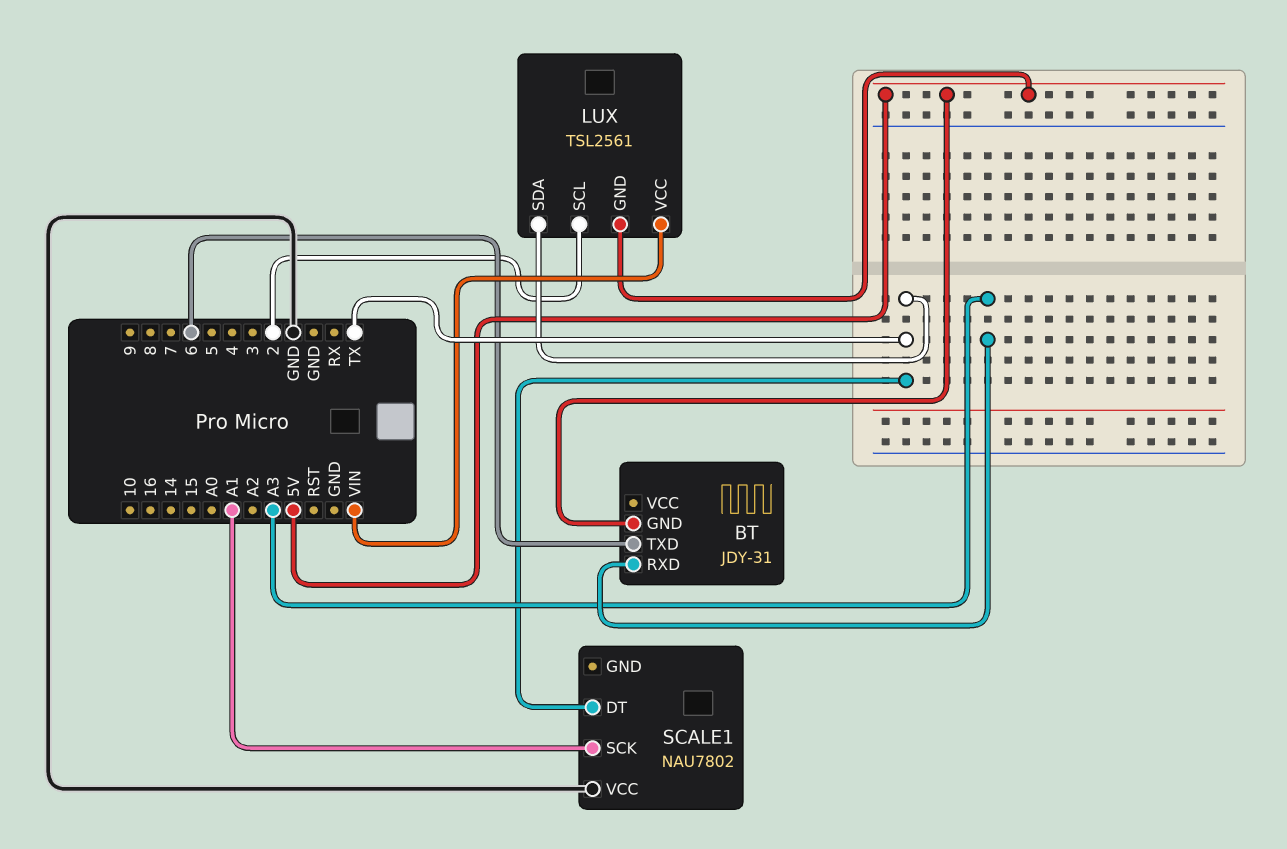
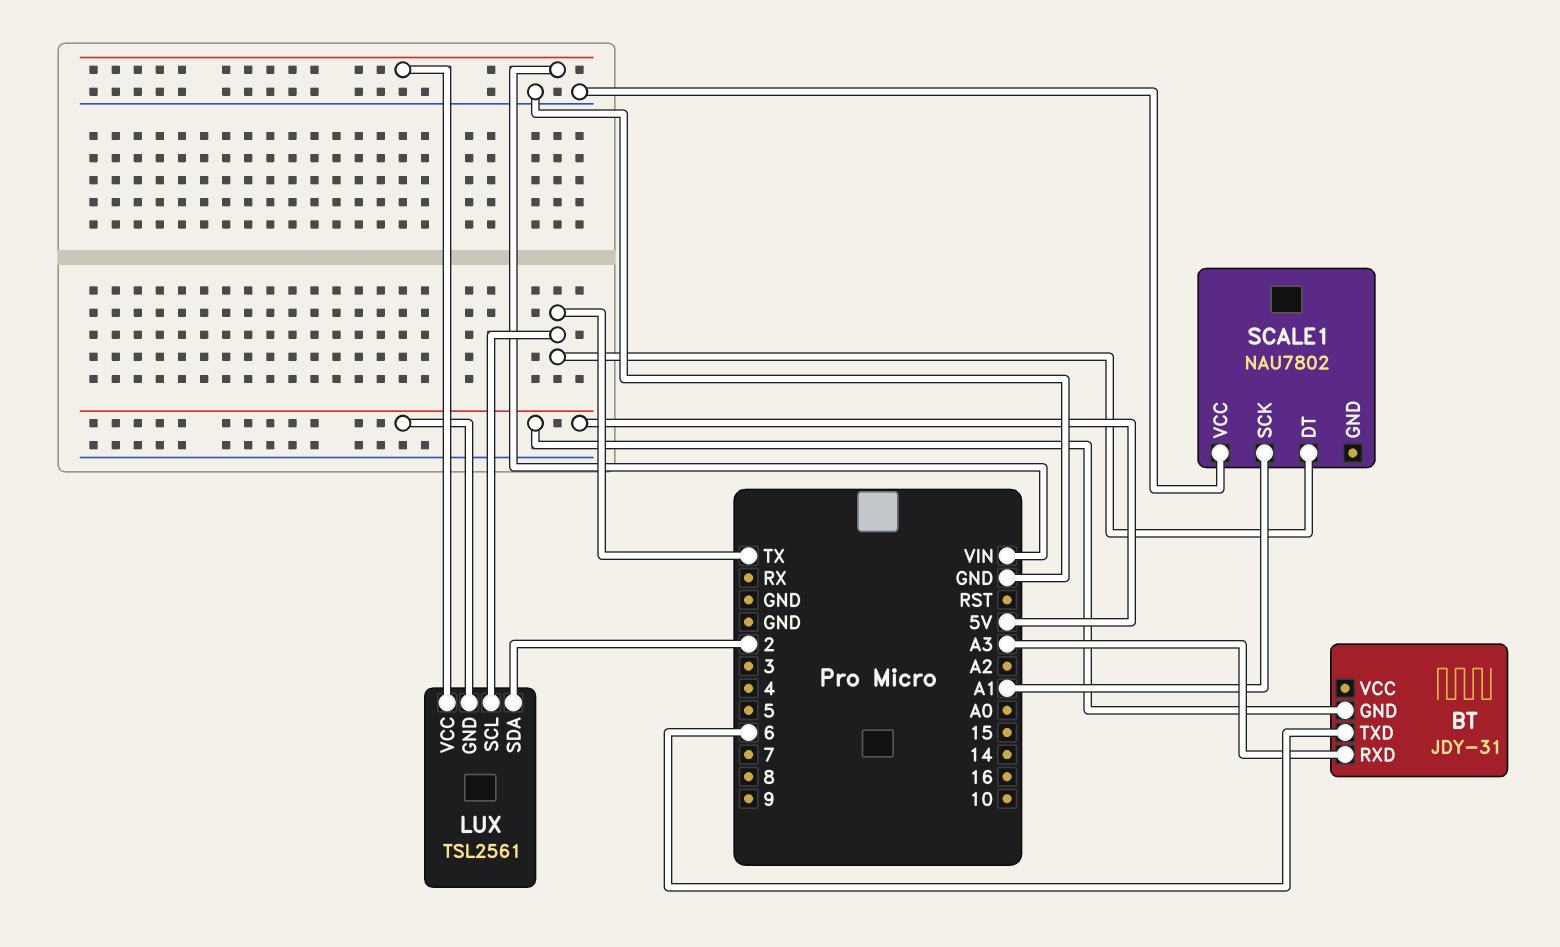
LUX pin SCL: 2 -> TX
LUX pin SDA: TX -> 2

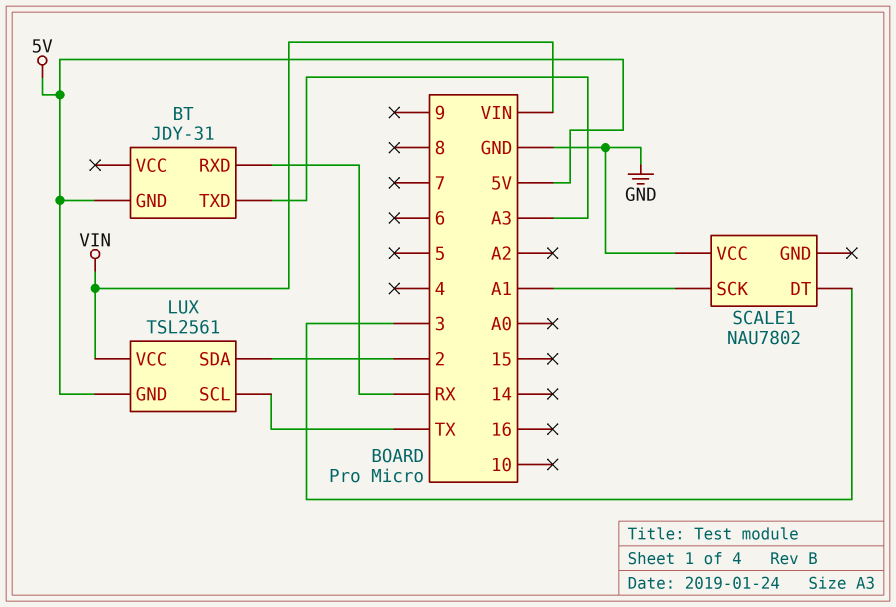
BT pin RXD: A3 -> RX
BT pin TXD: 6 -> A3
SCALE1 pin DT: TX -> 3

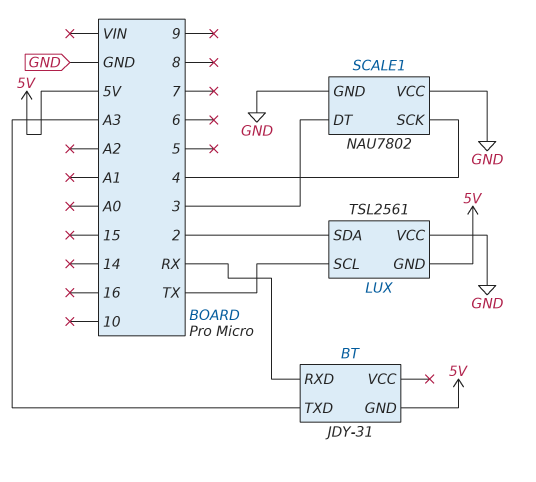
LUX pin VCC: VIN -> GND
SCALE1 pin GND: none -> GND
SCALE1 pin SCK: A1 -> 4

